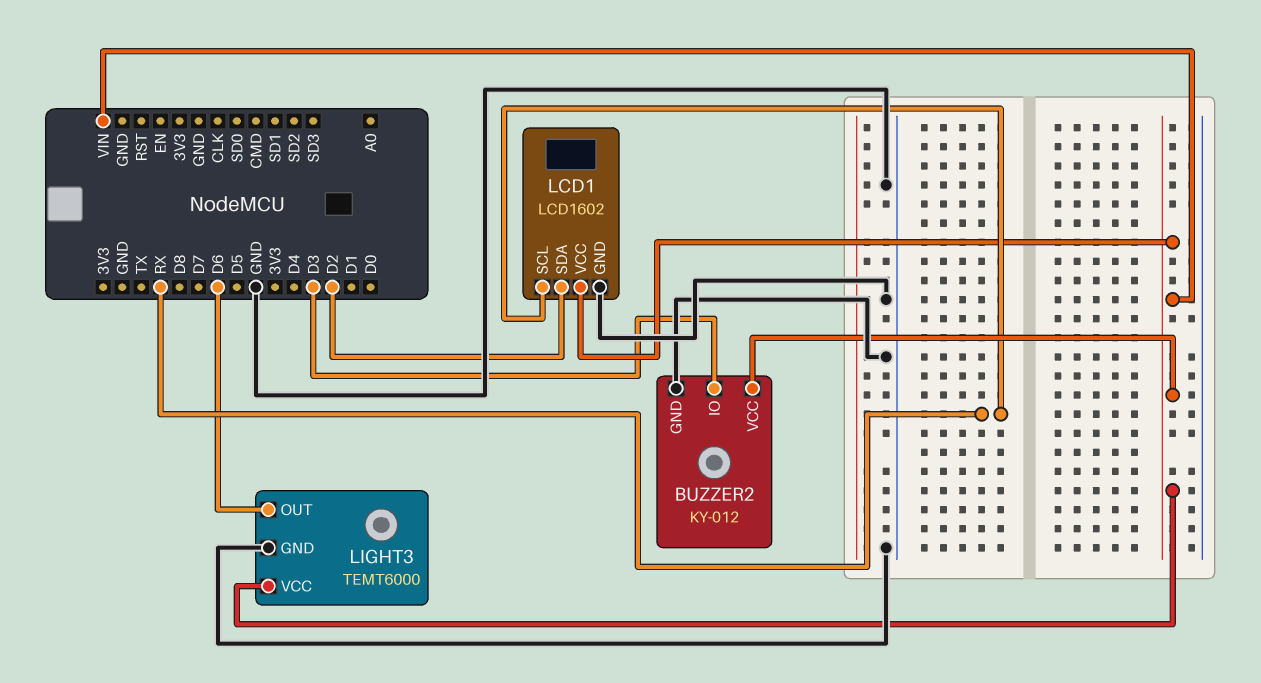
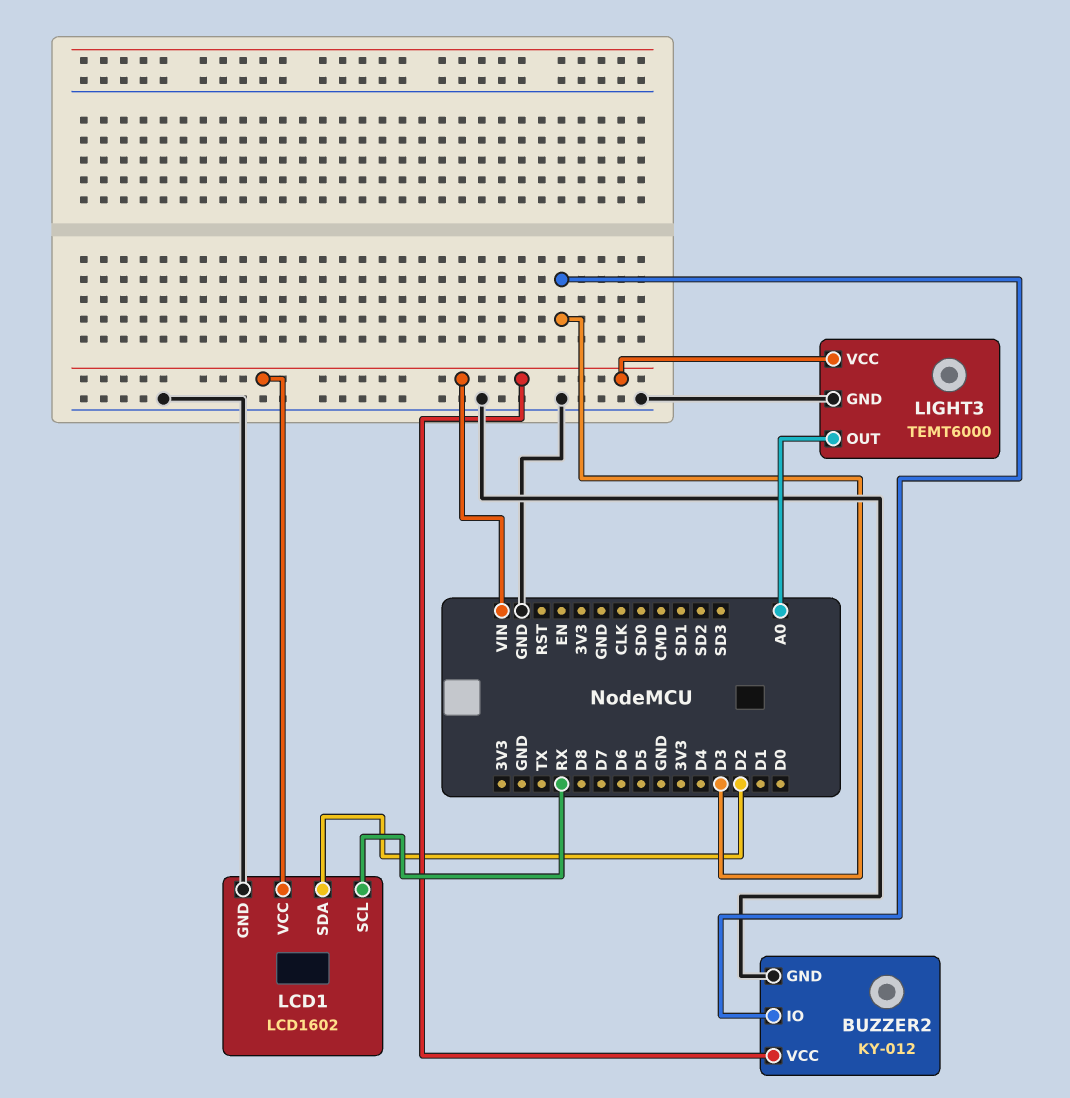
LIGHT3 pin OUT: D6 -> A0

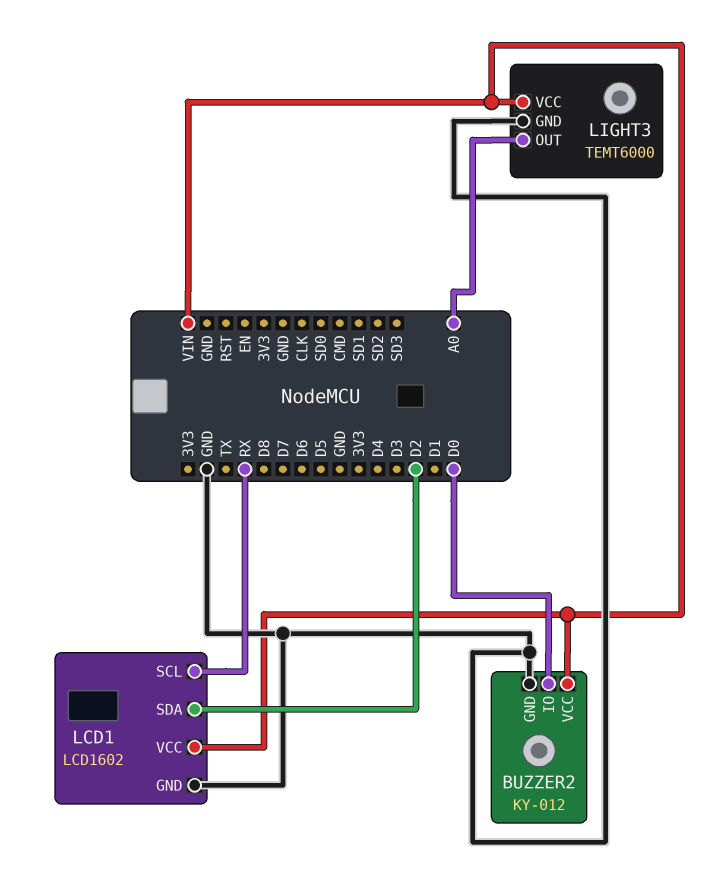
BUZZER2 pin IO: D3 -> D0

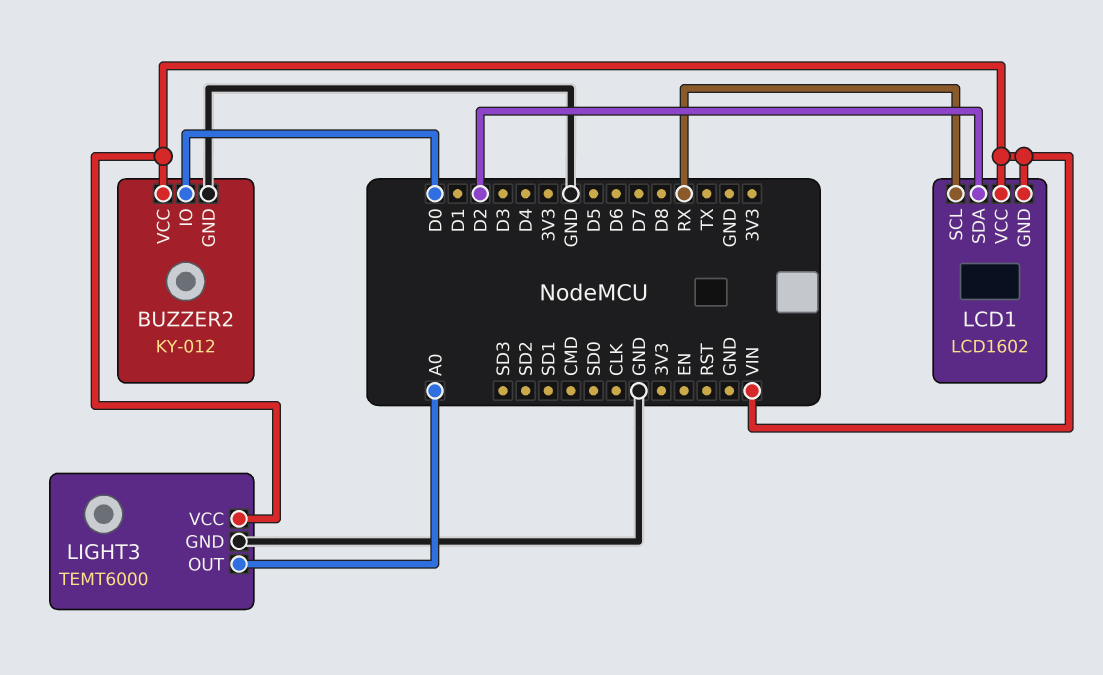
LCD1 pin GND: GND -> VIN

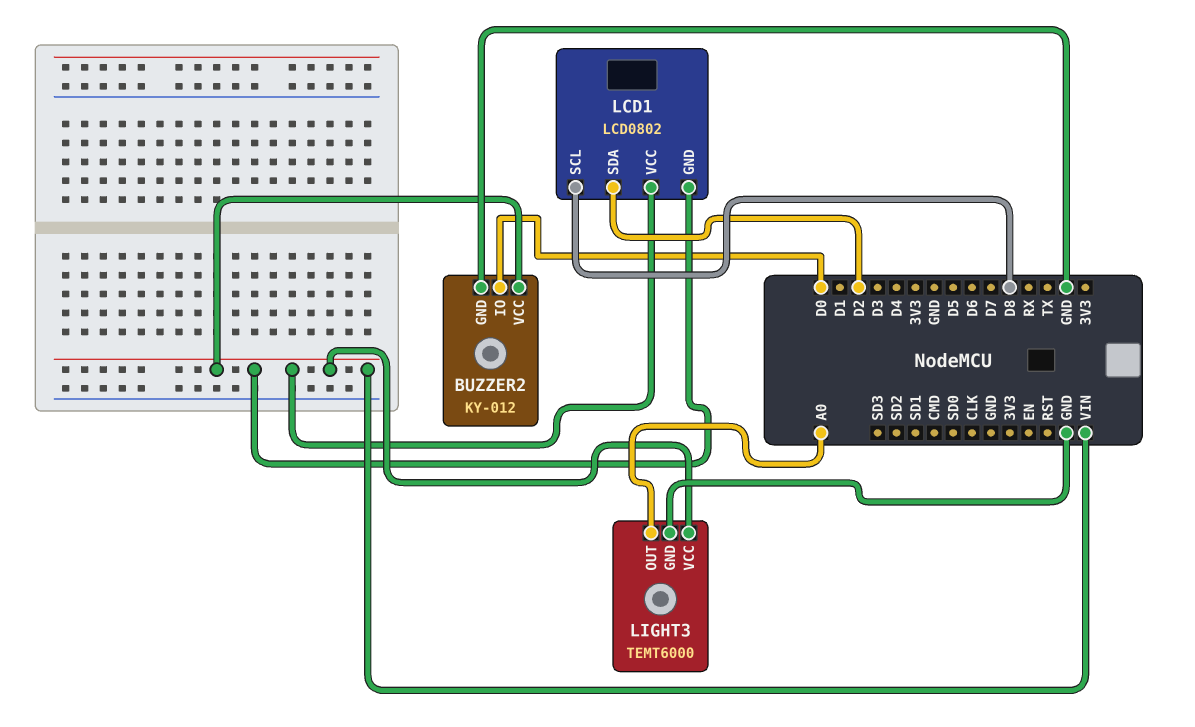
LCD1: LCD1602 -> LCD0802
LCD1 pin SCL: RX -> D8

